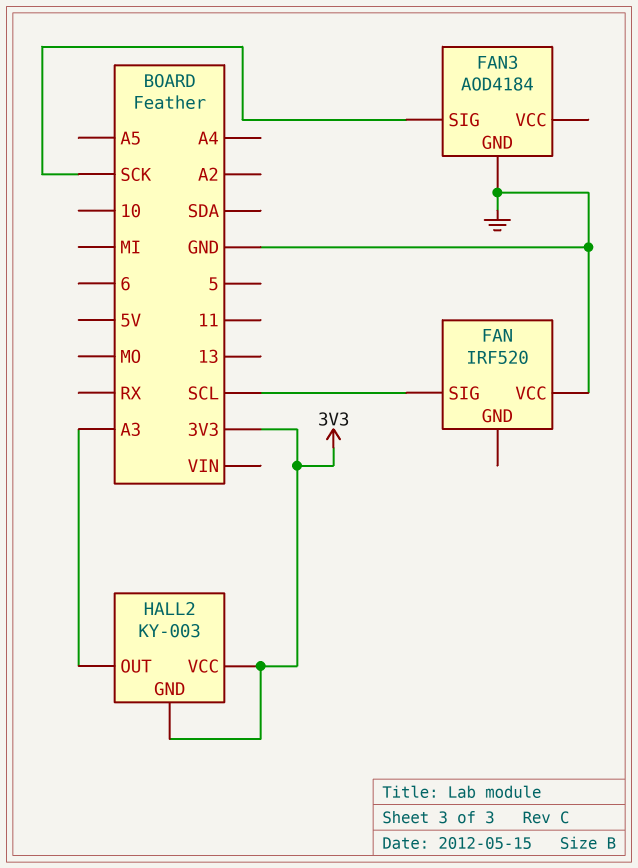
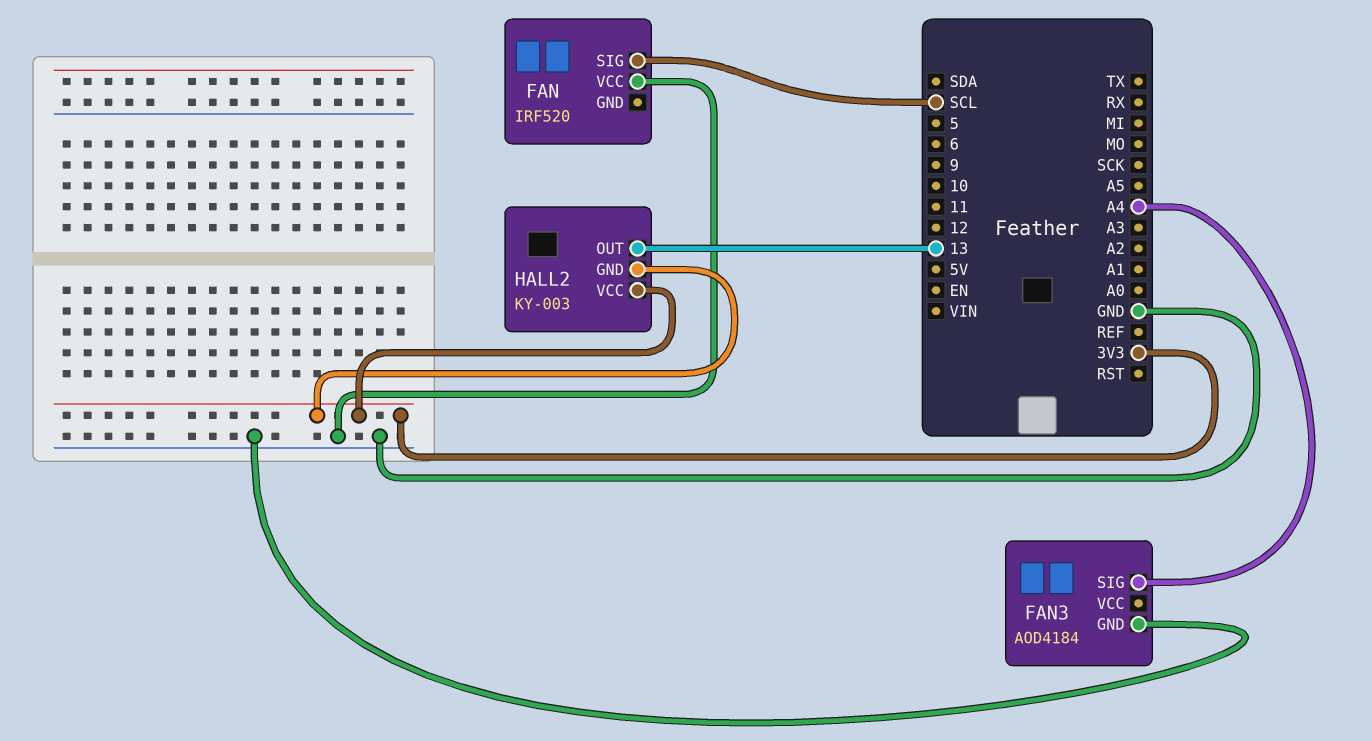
FAN3 pin SIG: SCK -> A4
HALL2 pin OUT: A3 -> 13

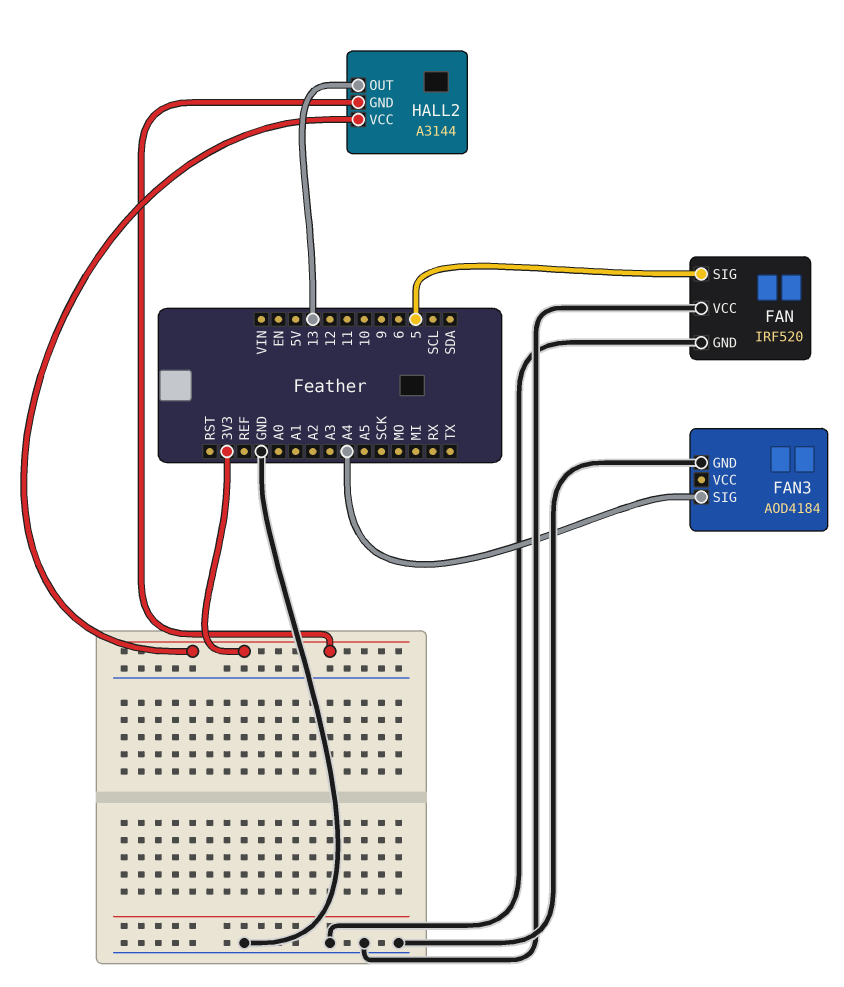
FAN pin GND: none -> GND
FAN pin SIG: SCL -> 5
HALL2: KY-003 -> A3144

